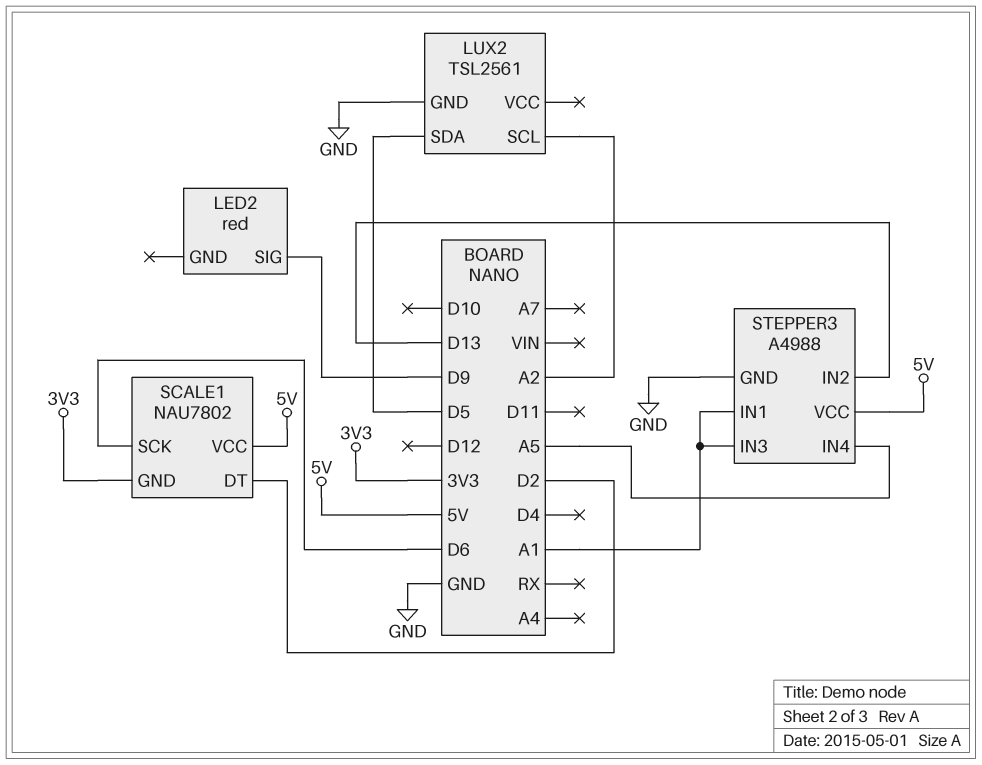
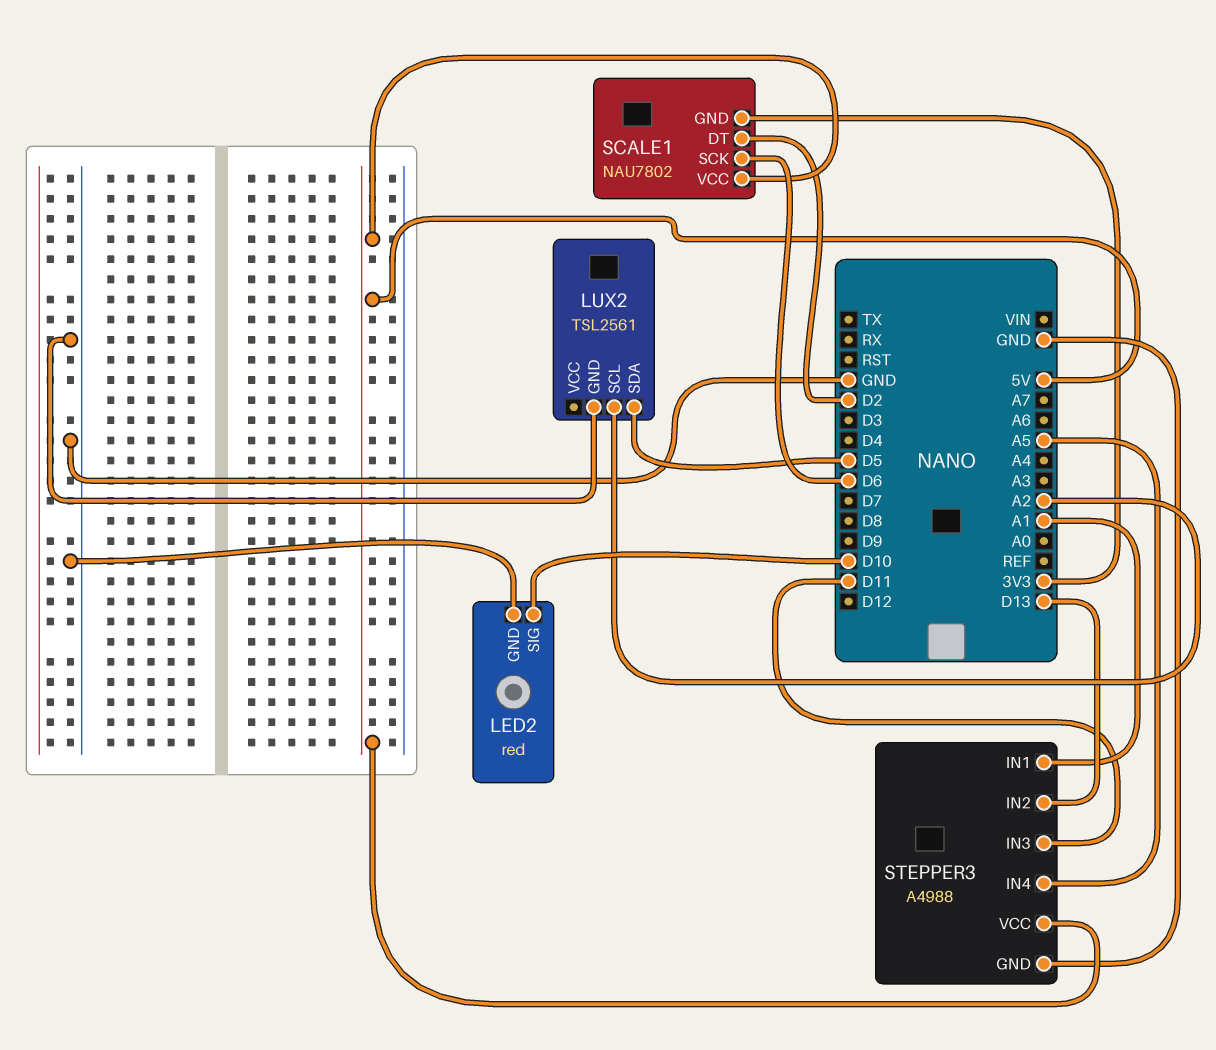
LED2 pin GND: none -> GND
LED2 pin SIG: D9 -> D10
STEPPER3 pin IN3: A1 -> D11

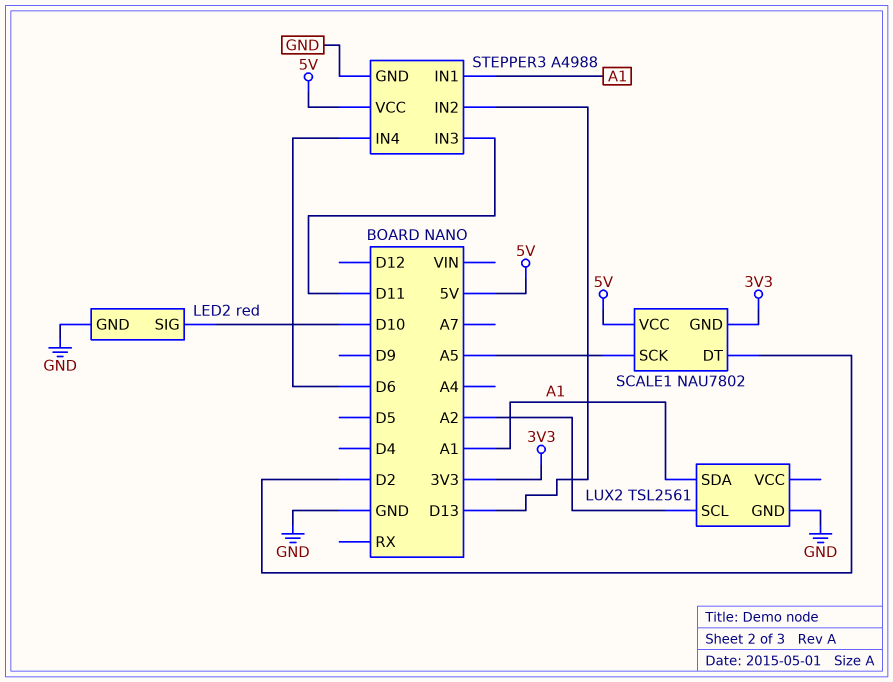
LUX2 pin SDA: D5 -> A1
SCALE1 pin SCK: D6 -> A5
STEPPER3 pin IN4: A5 -> D6

